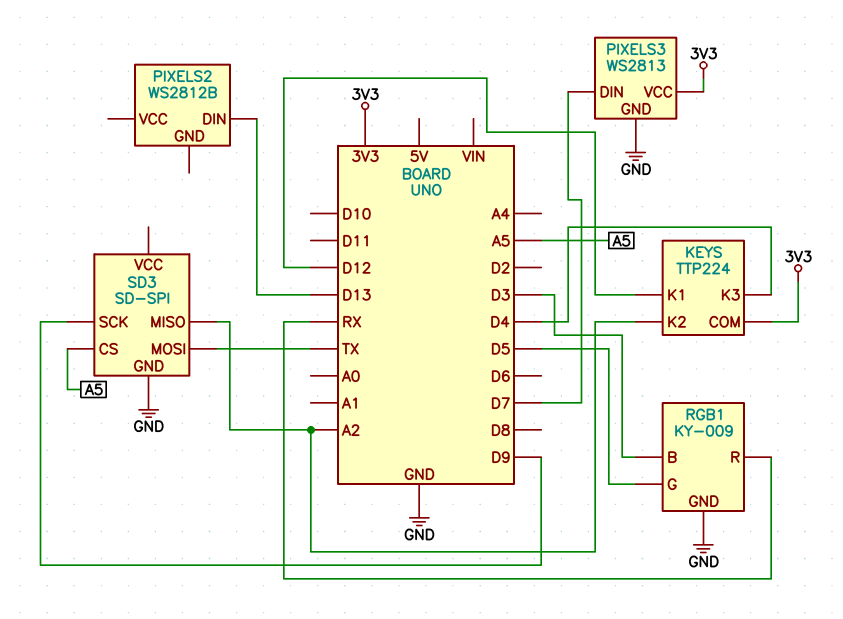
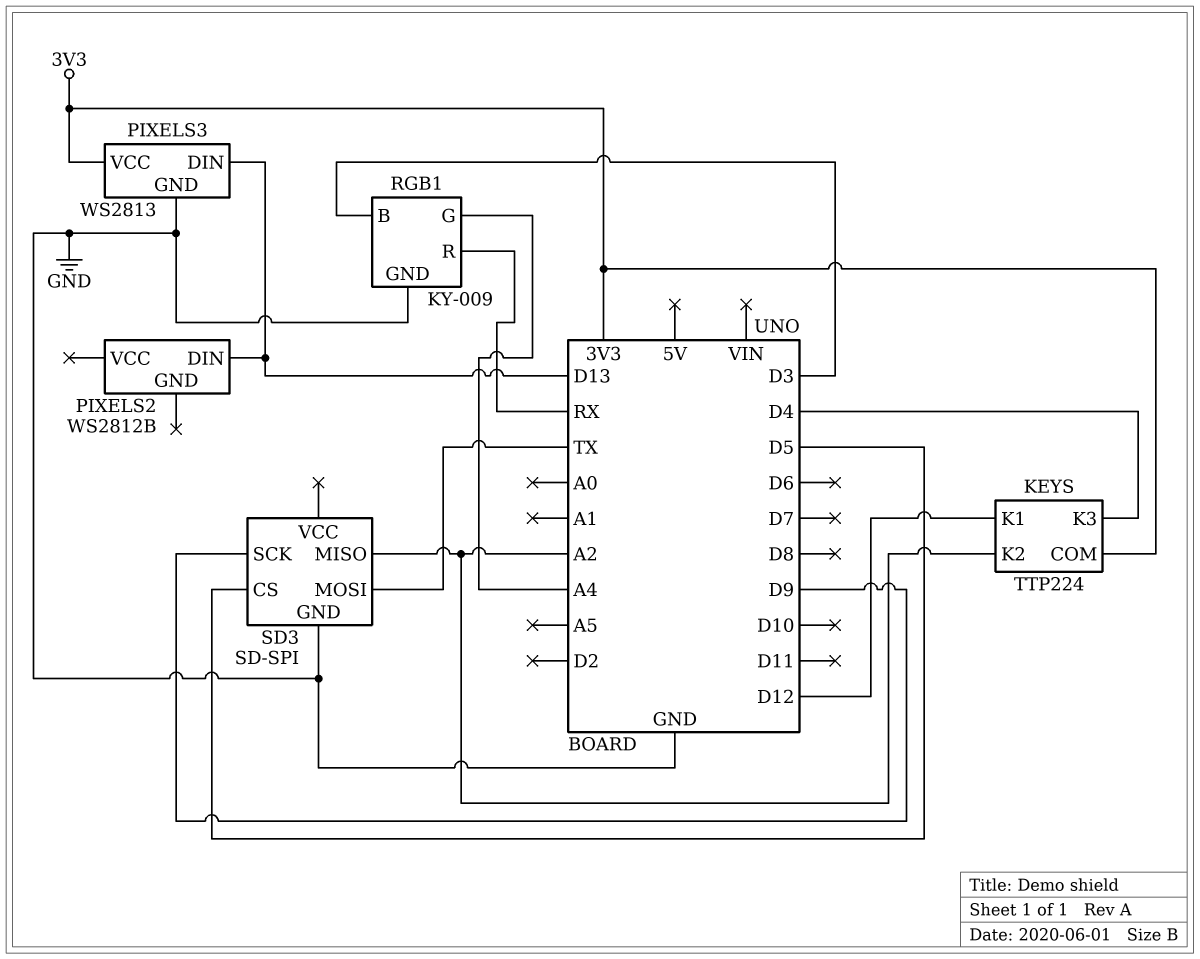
PIXELS3 pin DIN: D7 -> D13
RGB1 pin G: D5 -> A4
SD3 pin CS: A5 -> D5

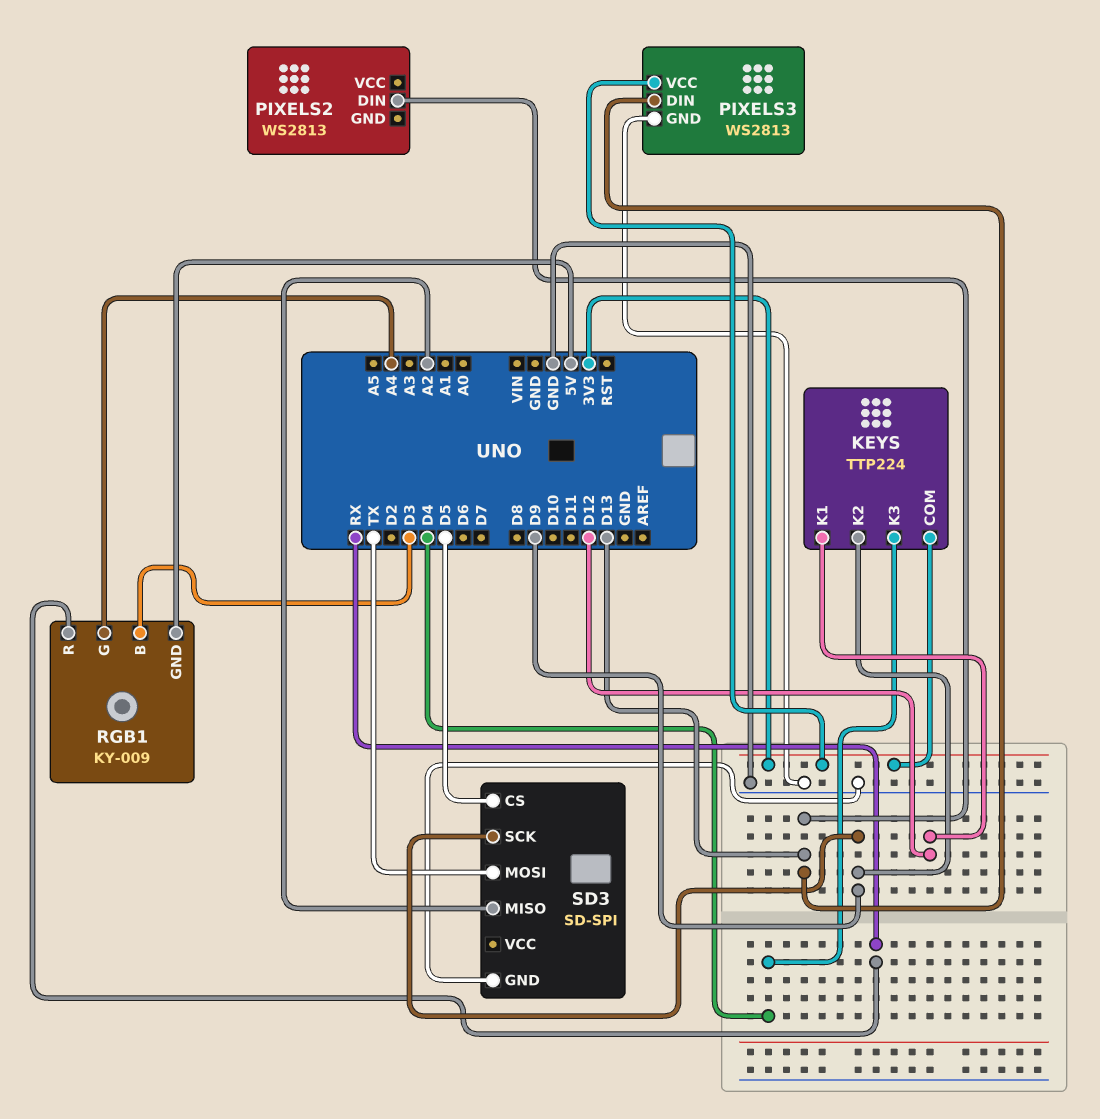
KEYS pin K2: A2 -> D9
PIXELS2: WS2812B -> WS2813
RGB1 pin GND: GND -> 5V

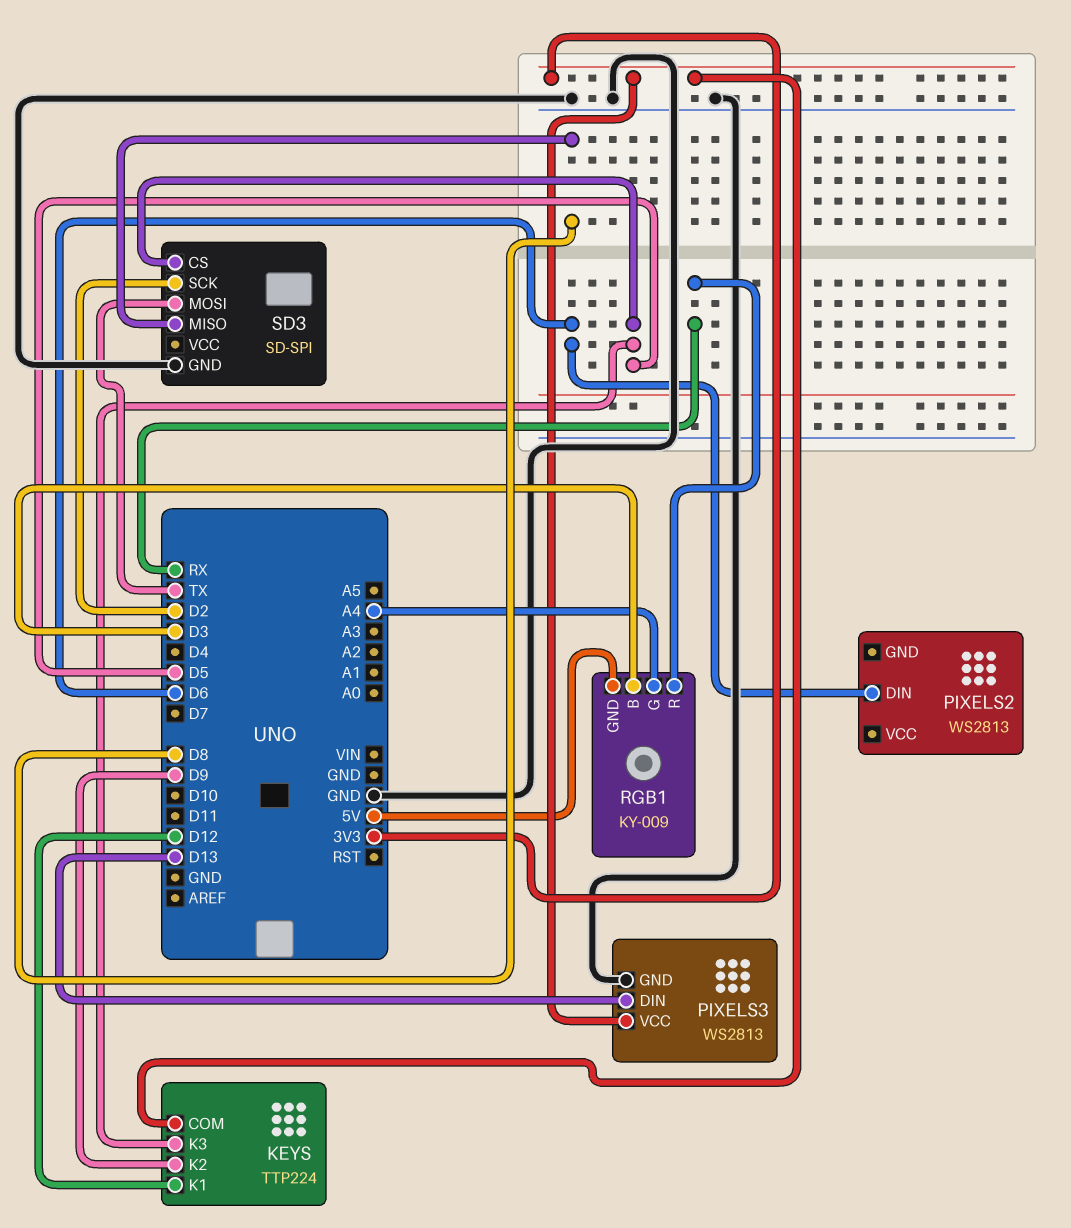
KEYS pin K3: D4 -> D5
PIXELS2 pin DIN: D13 -> D6
SD3 pin MISO: A2 -> D8
SD3 pin SCK: D9 -> D2

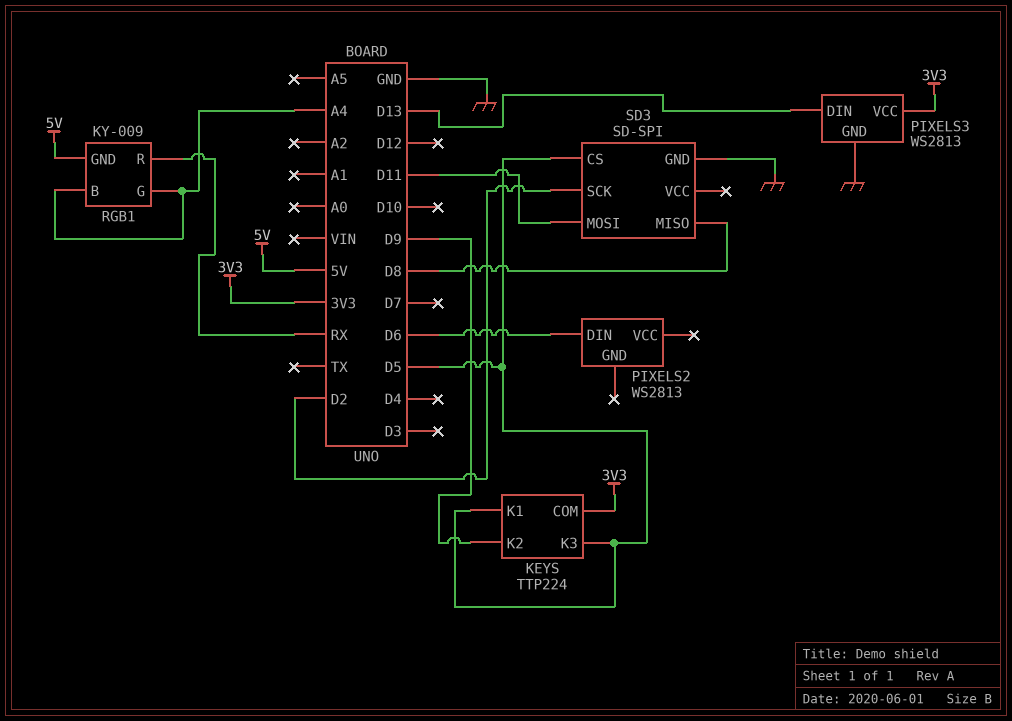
KEYS pin K1: D12 -> D5
RGB1 pin B: D3 -> A4
SD3 pin MOSI: TX -> D11

